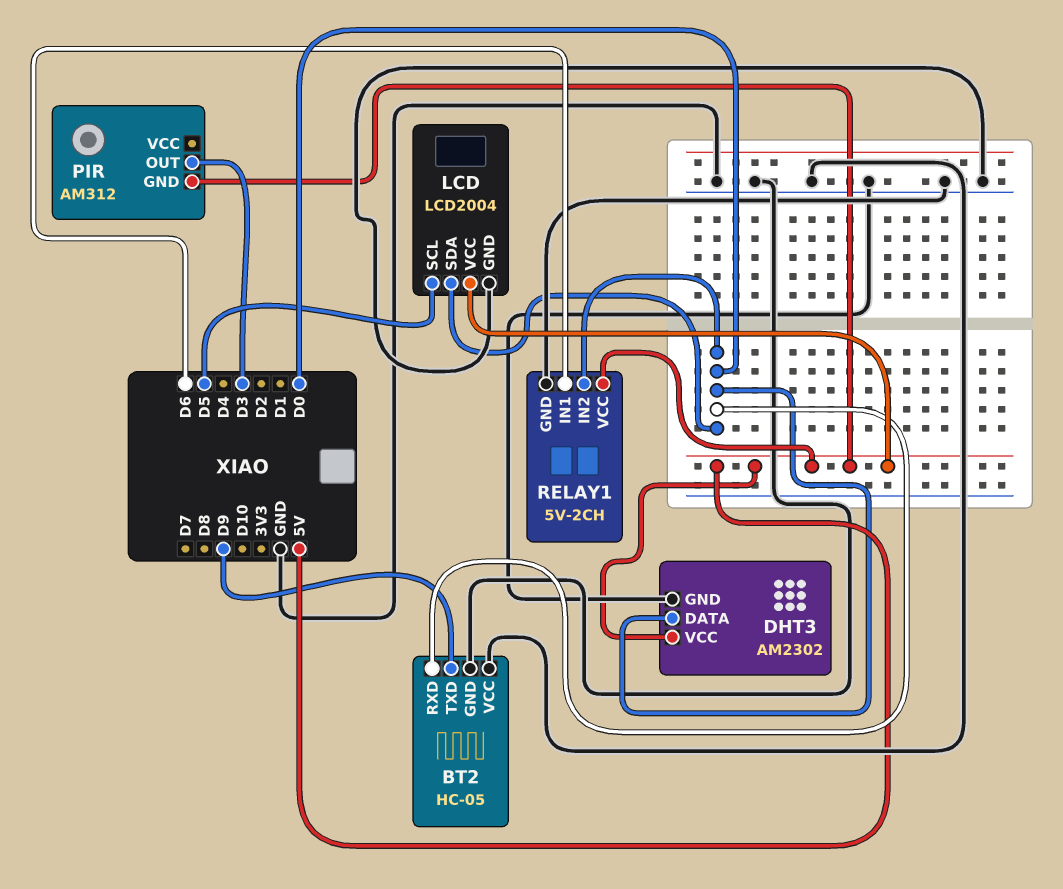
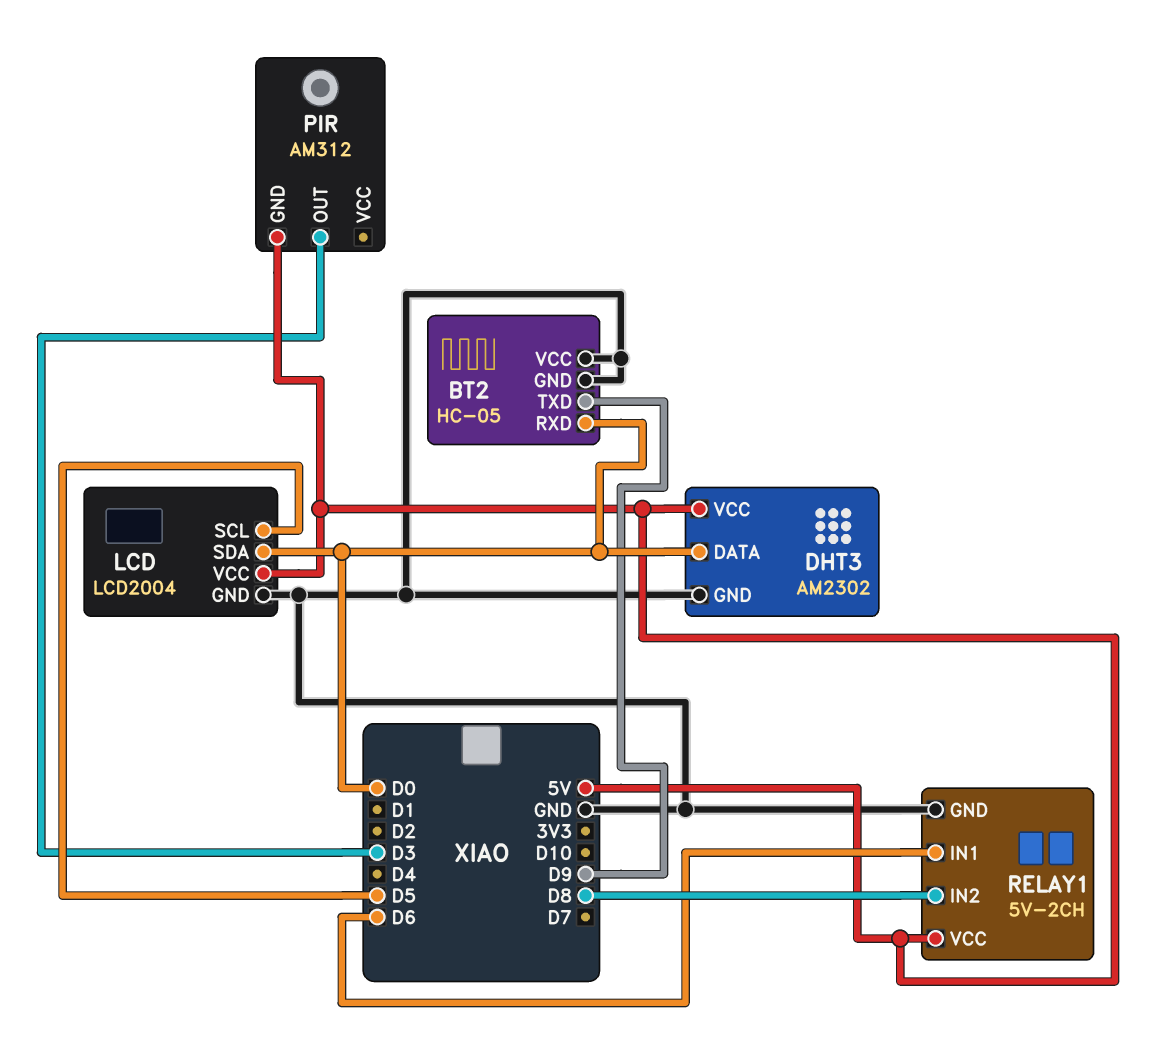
RELAY1 pin IN2: D0 -> D8

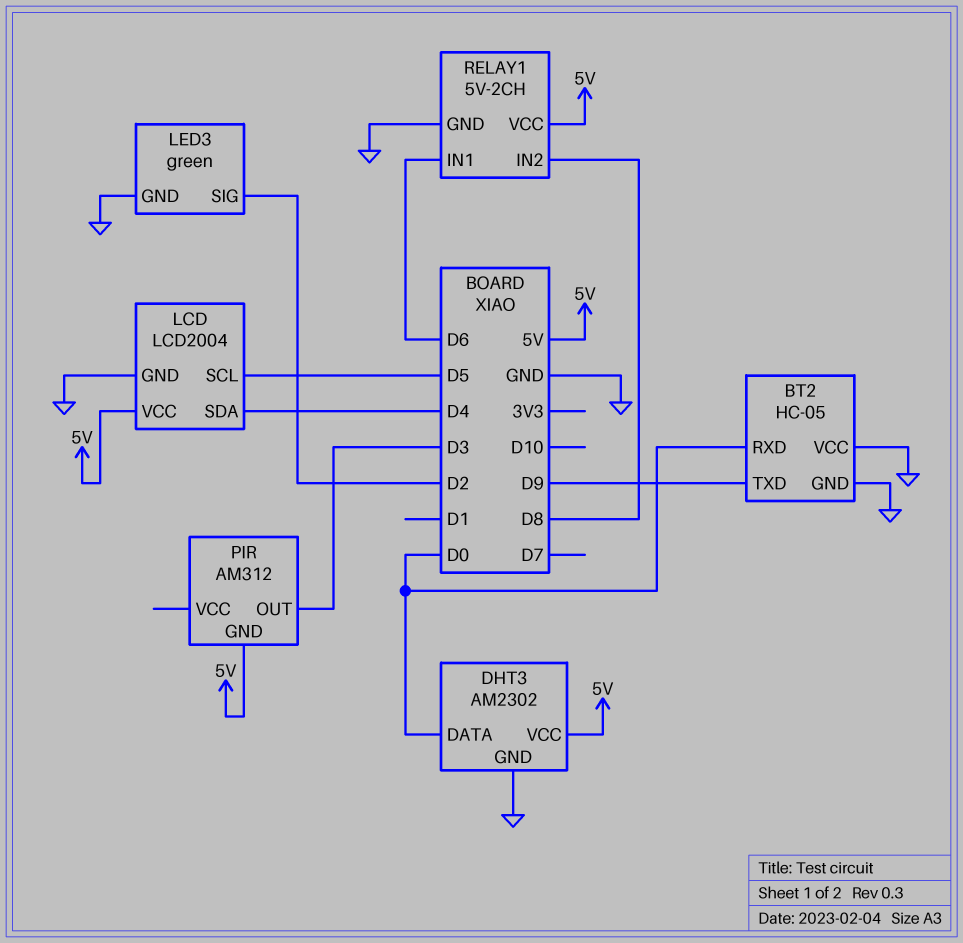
LCD pin SDA: D0 -> D4
LED3: none -> green
LED3 pin GND: none -> GND
LED3 pin SIG: none -> D2

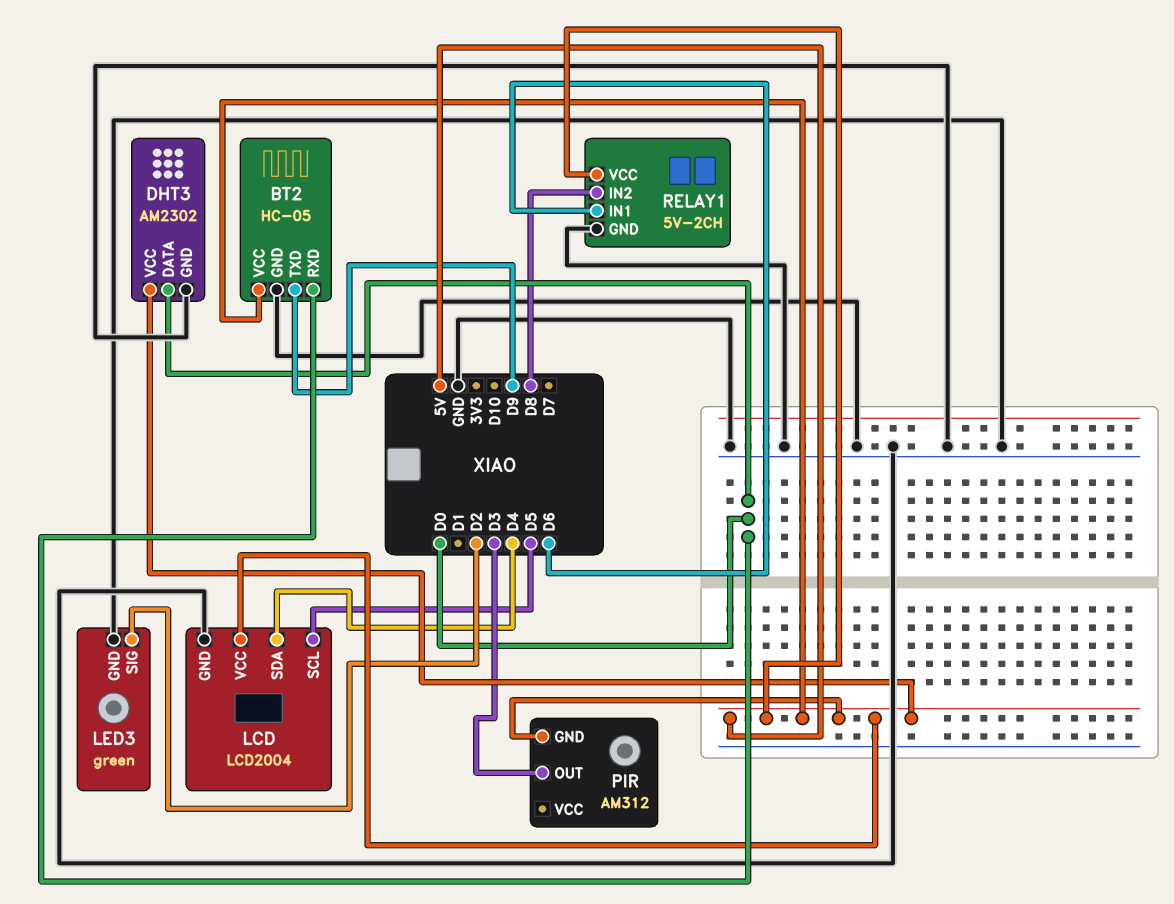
BT2 pin VCC: GND -> 5V

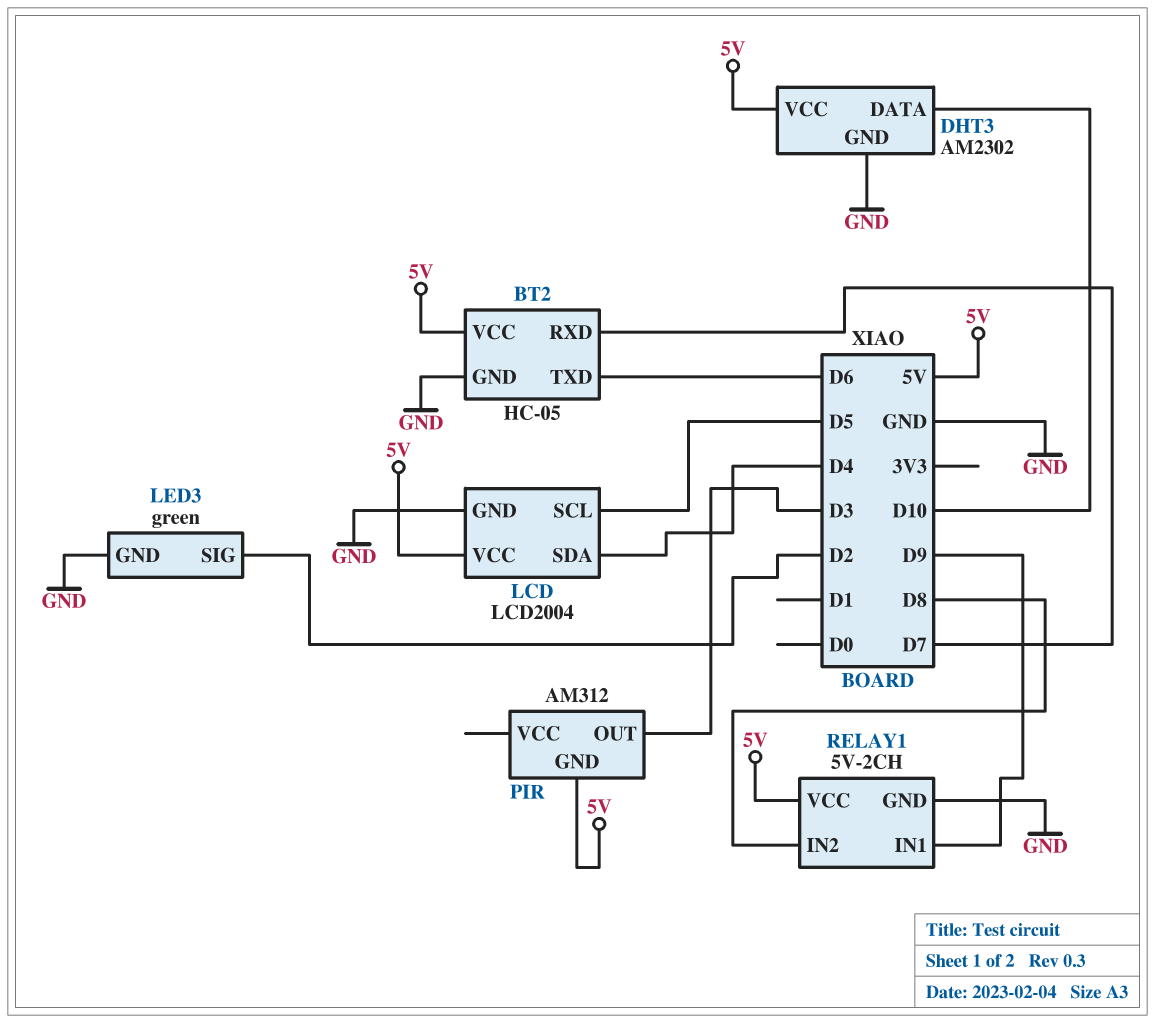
BT2 pin RXD: D0 -> D7
BT2 pin TXD: D9 -> D6
DHT3 pin DATA: D0 -> D10
RELAY1 pin IN1: D6 -> D9

